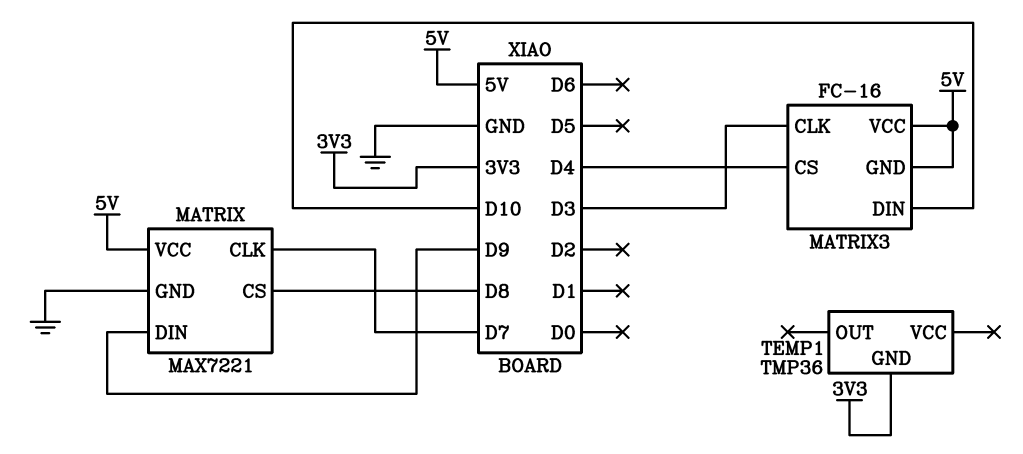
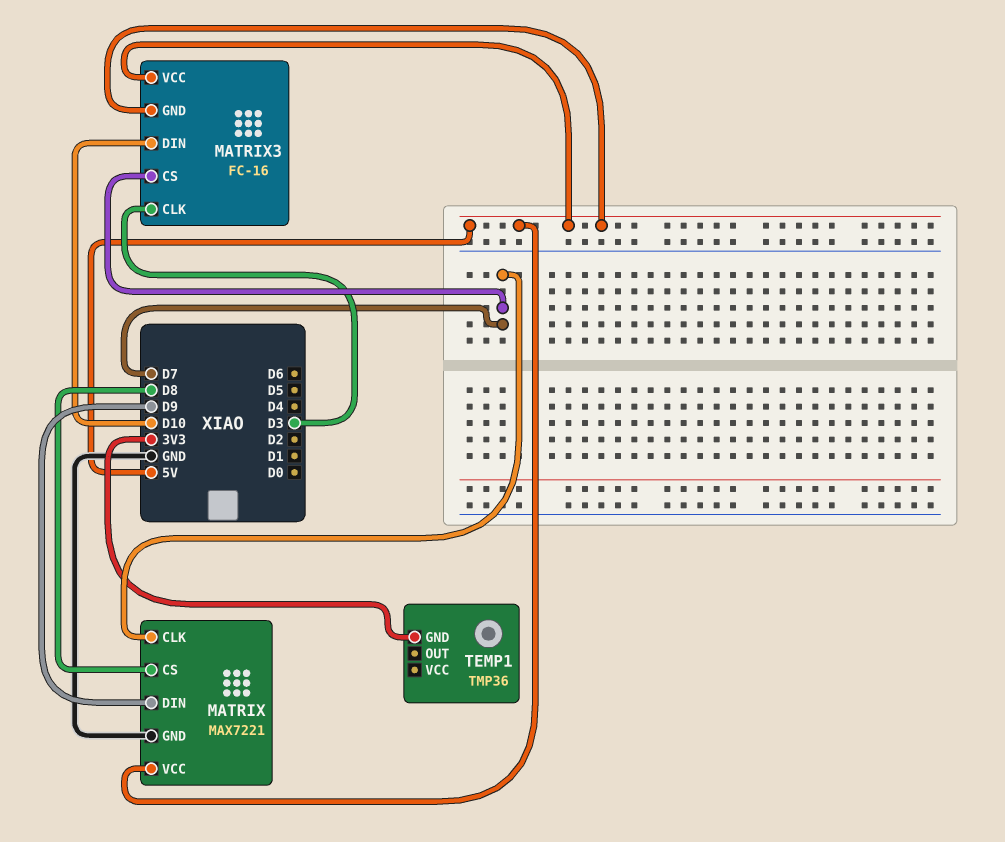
MATRIX3 pin CS: D4 -> D7

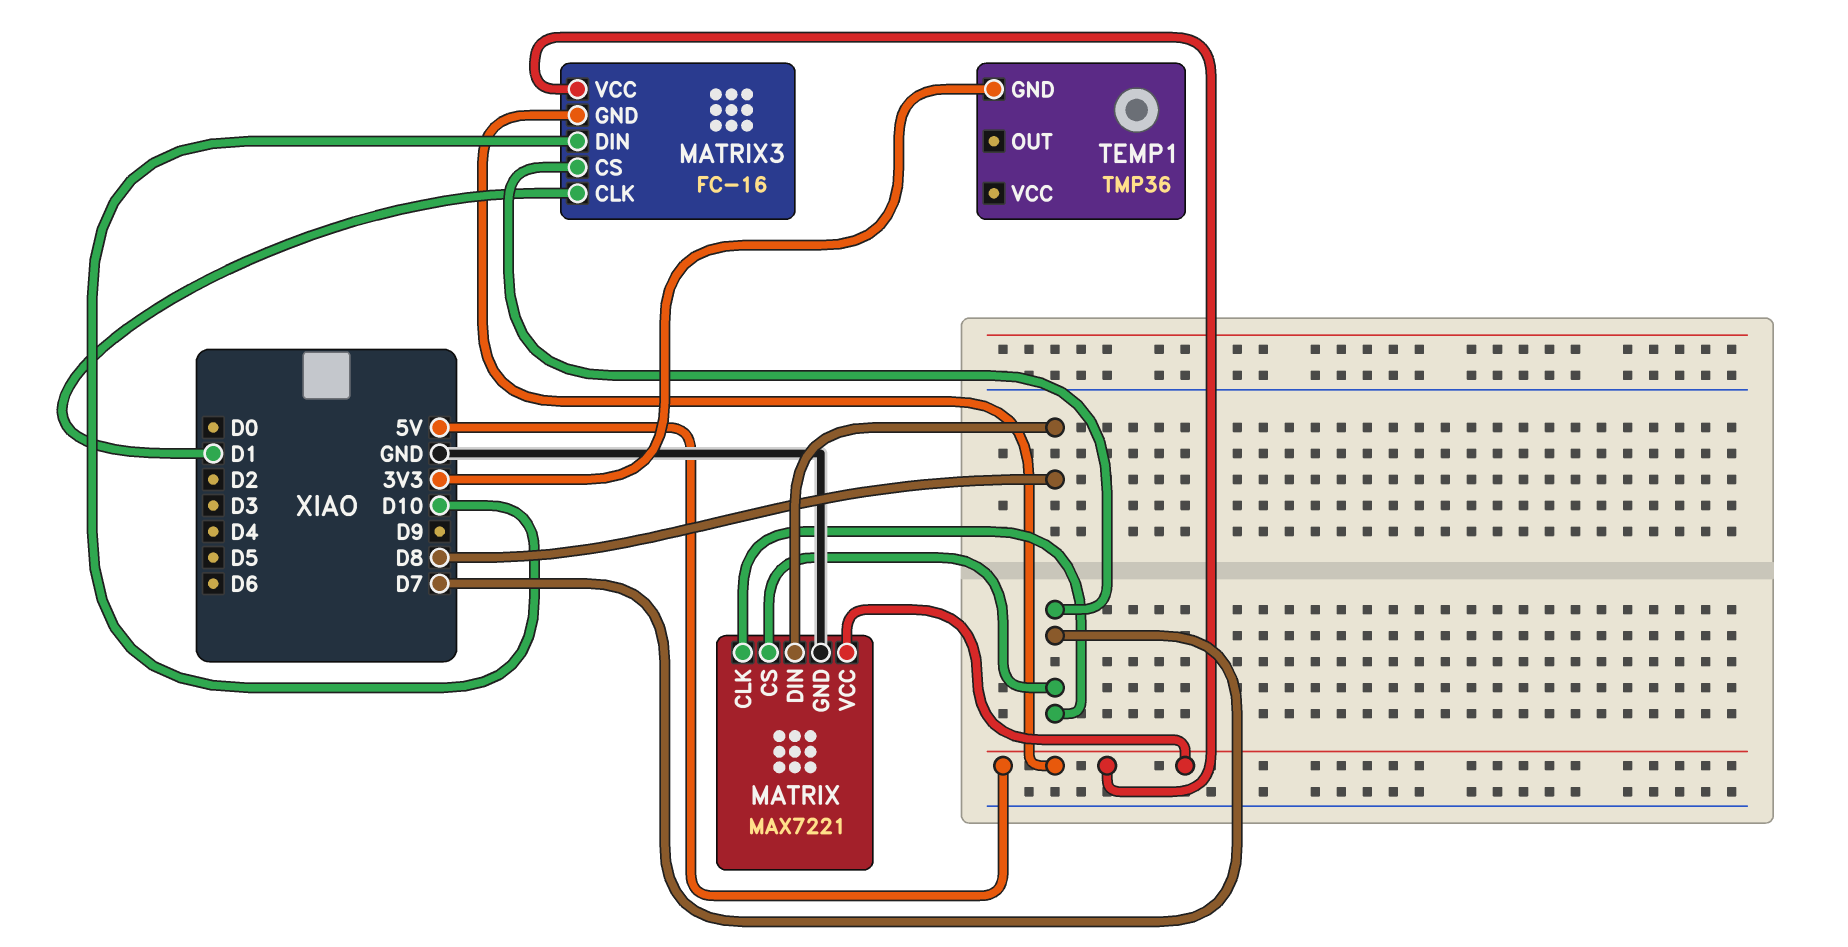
MATRIX pin CS: D8 -> D7
MATRIX pin DIN: D9 -> D8
MATRIX3 pin CLK: D3 -> D1

